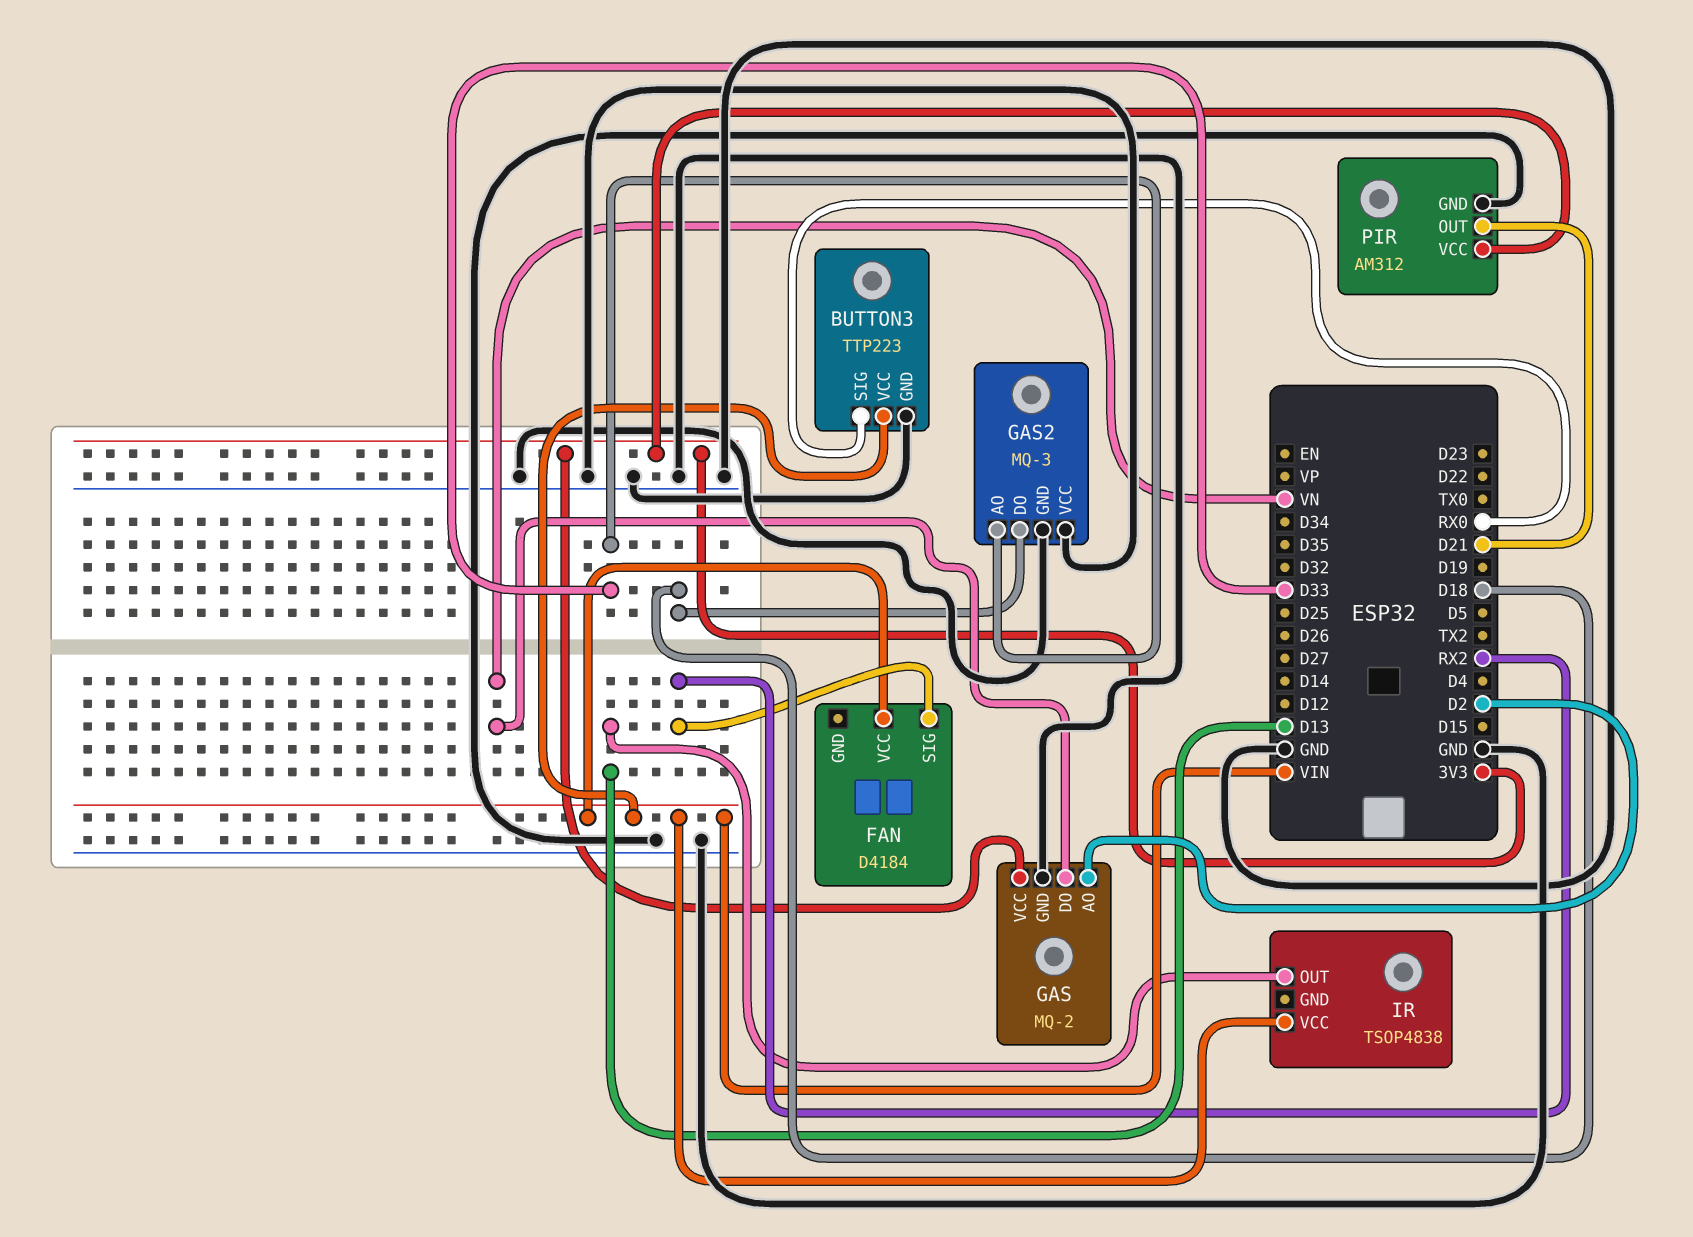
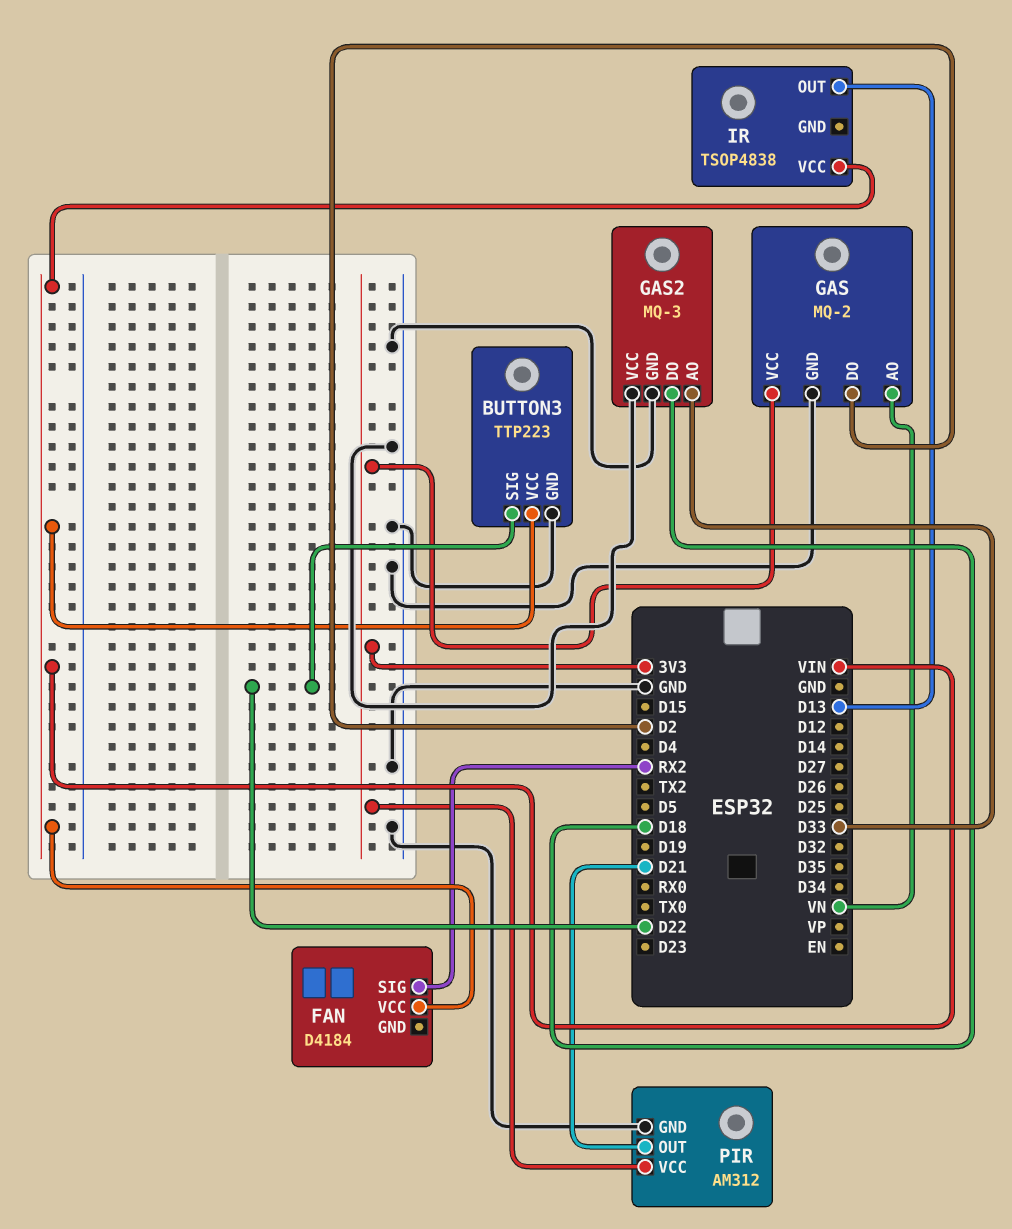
BUTTON3 pin SIG: RX0 -> D22
GAS pin AO: D2 -> VN
GAS pin DO: VN -> D2

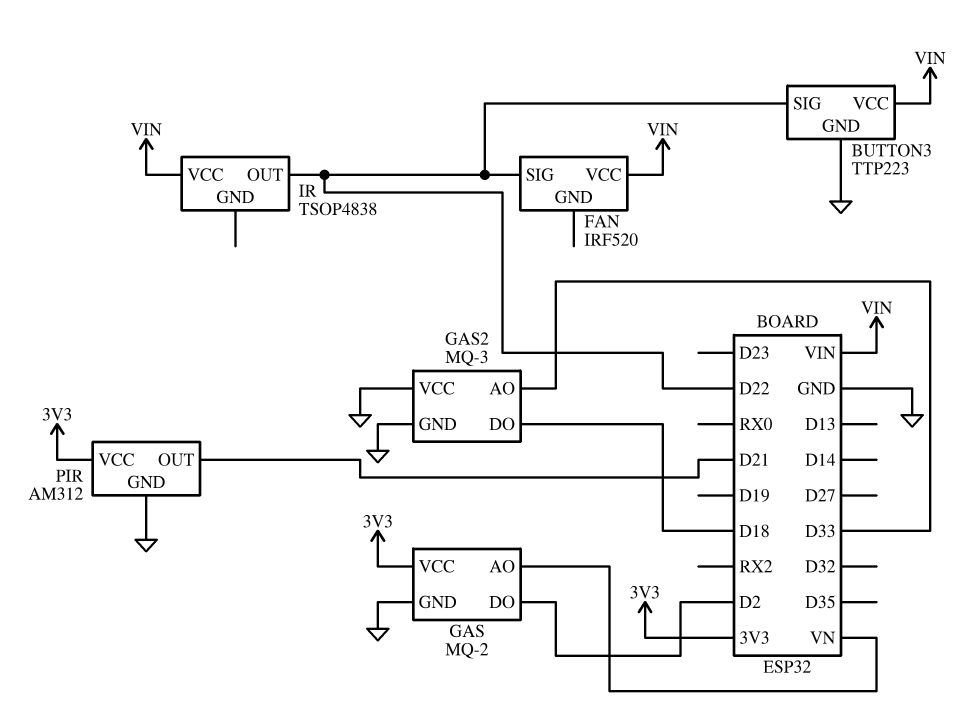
FAN: D4184 -> IRF520
FAN pin SIG: RX2 -> D22
IR pin OUT: D13 -> D22

